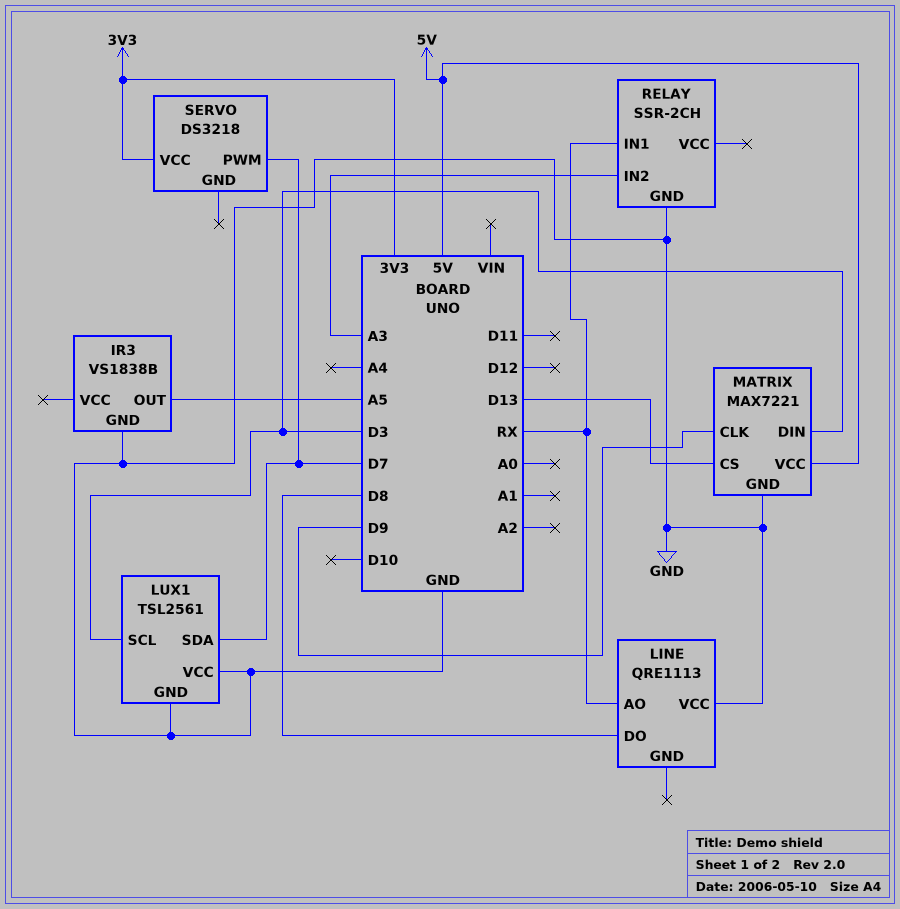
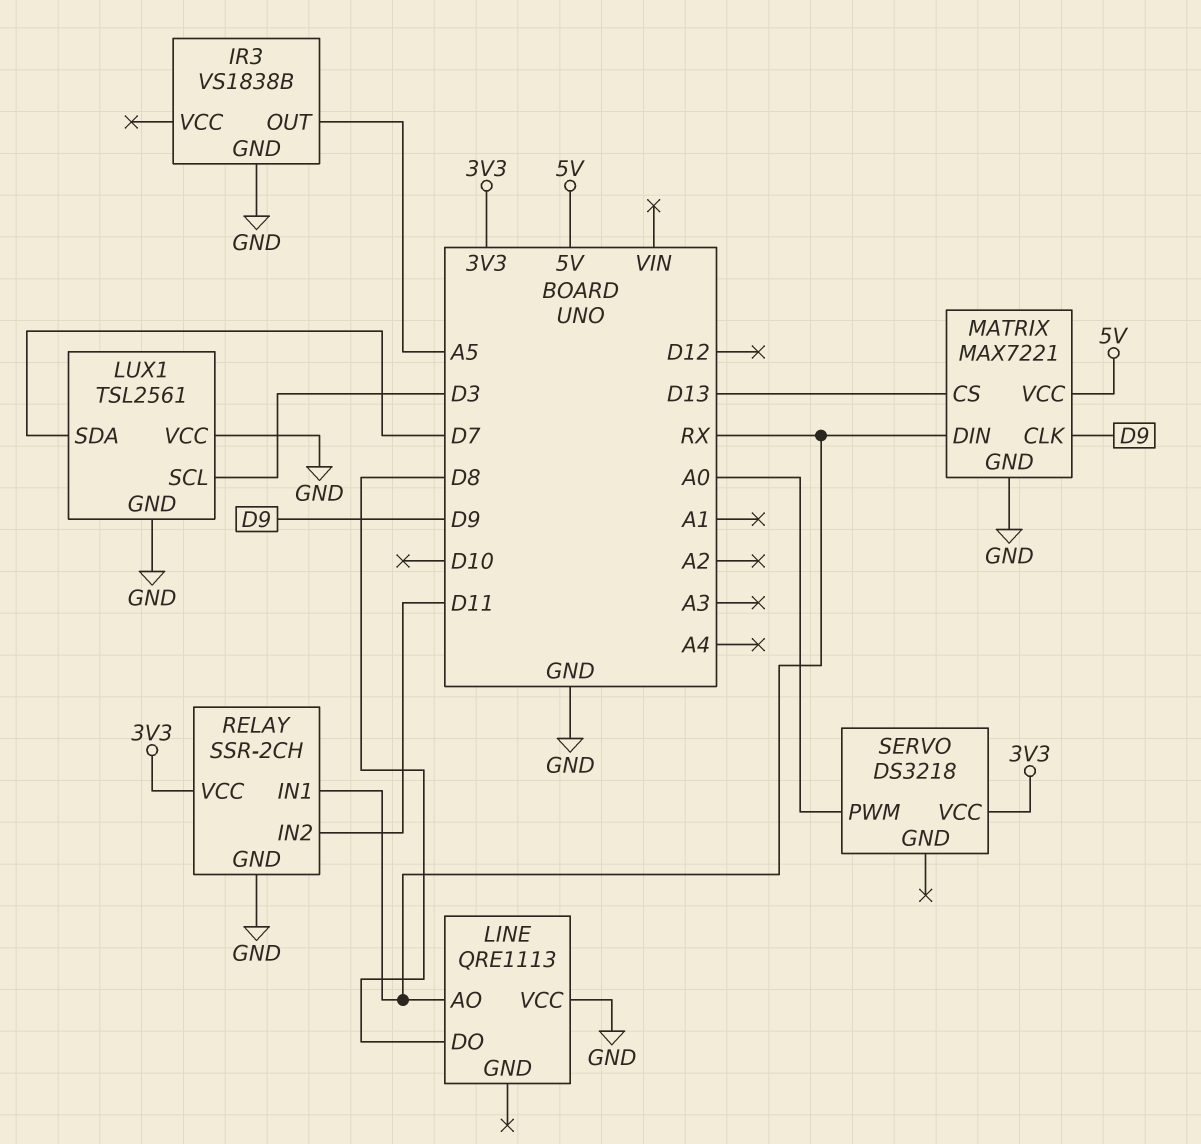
MATRIX pin DIN: D3 -> RX
RELAY pin IN2: A3 -> D11
RELAY pin VCC: none -> 3V3
SERVO pin PWM: D7 -> A0

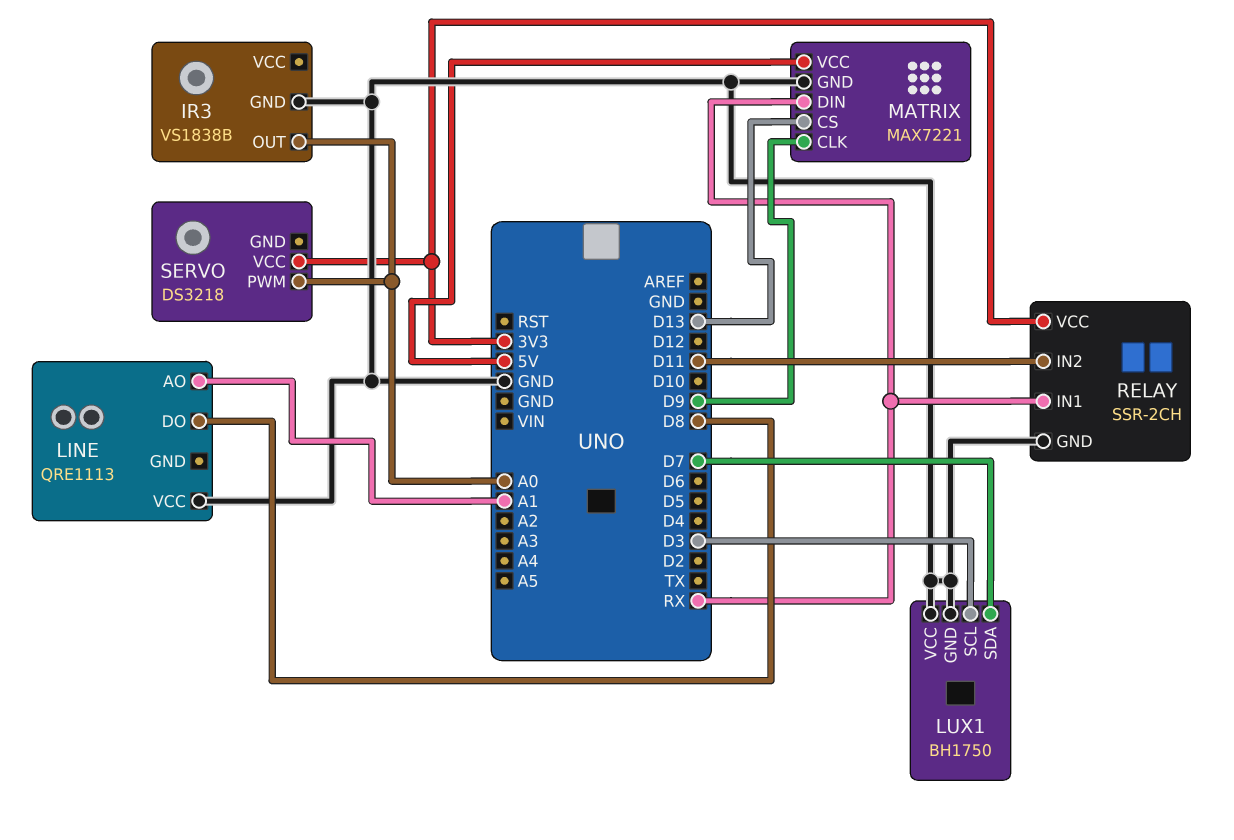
IR3 pin OUT: A5 -> A0
LINE pin AO: RX -> A1
LUX1: TSL2561 -> BH1750

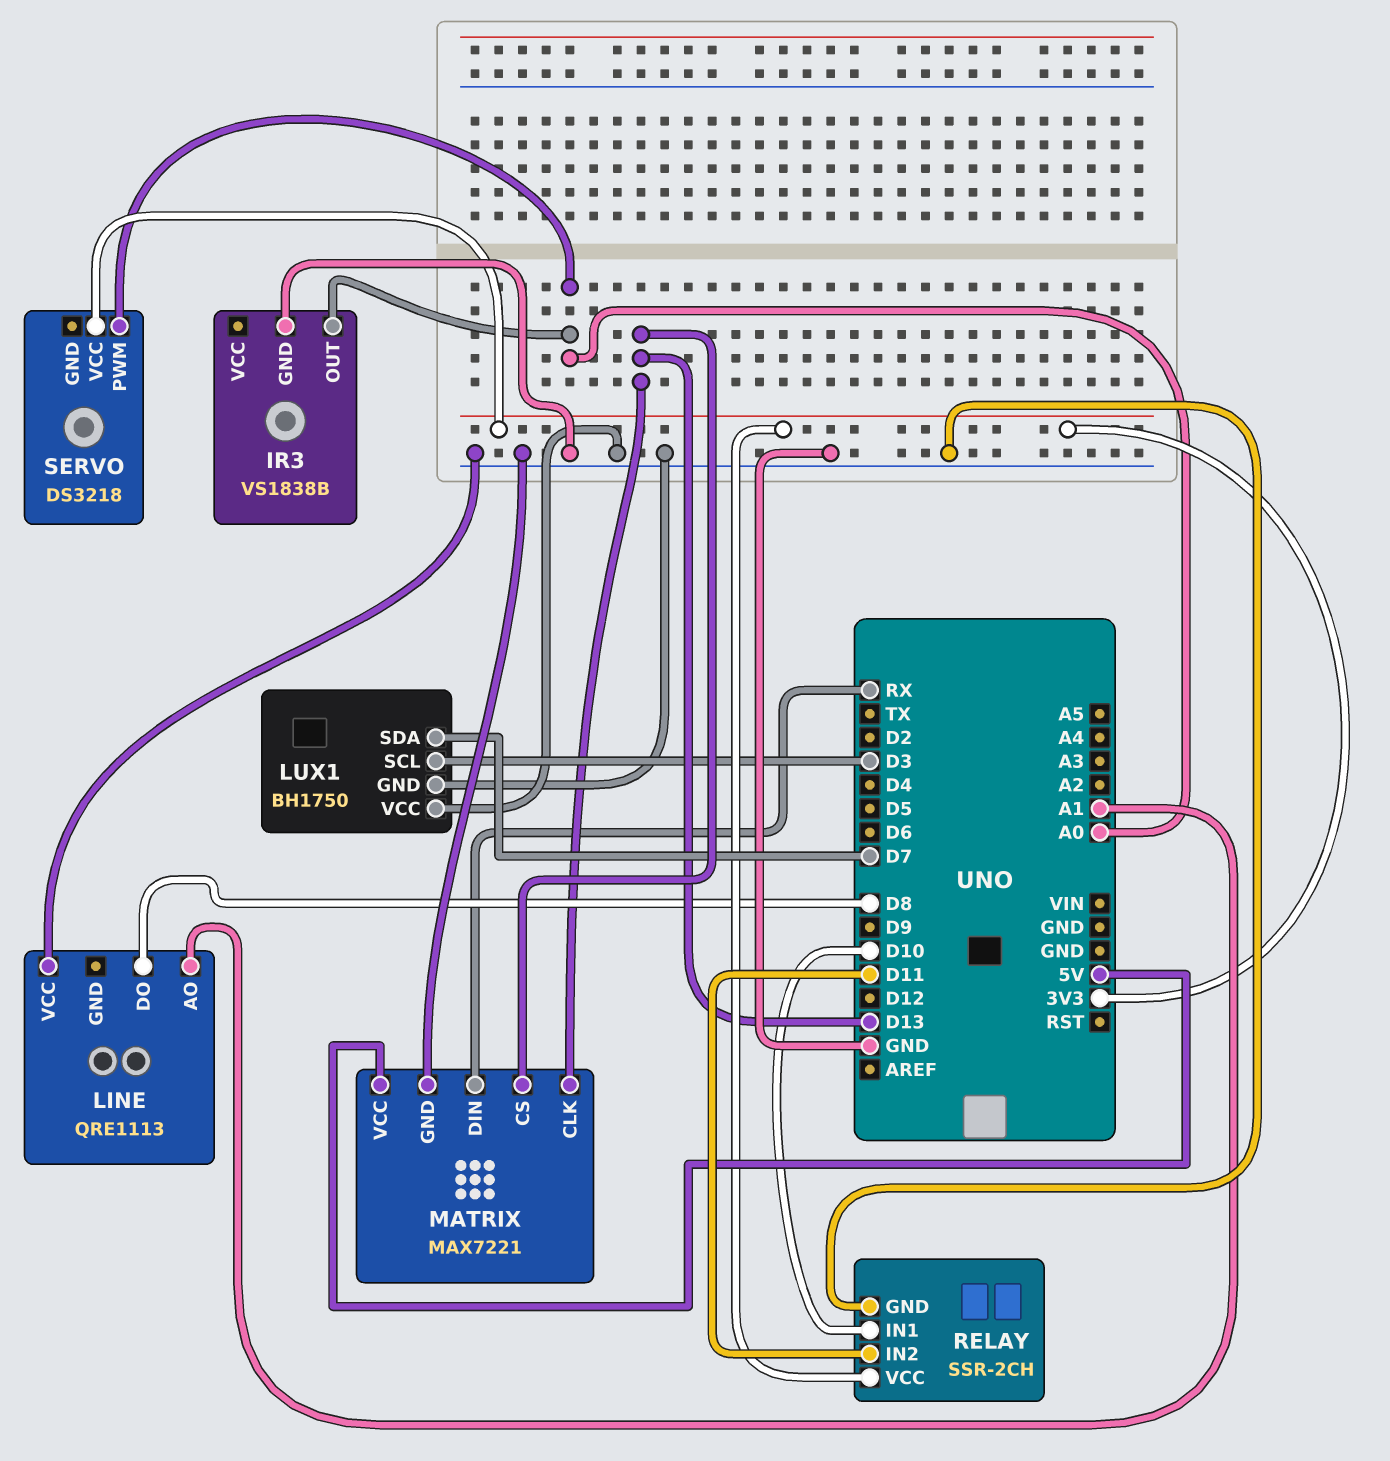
MATRIX pin CLK: D9 -> D13
RELAY pin IN1: RX -> D10

